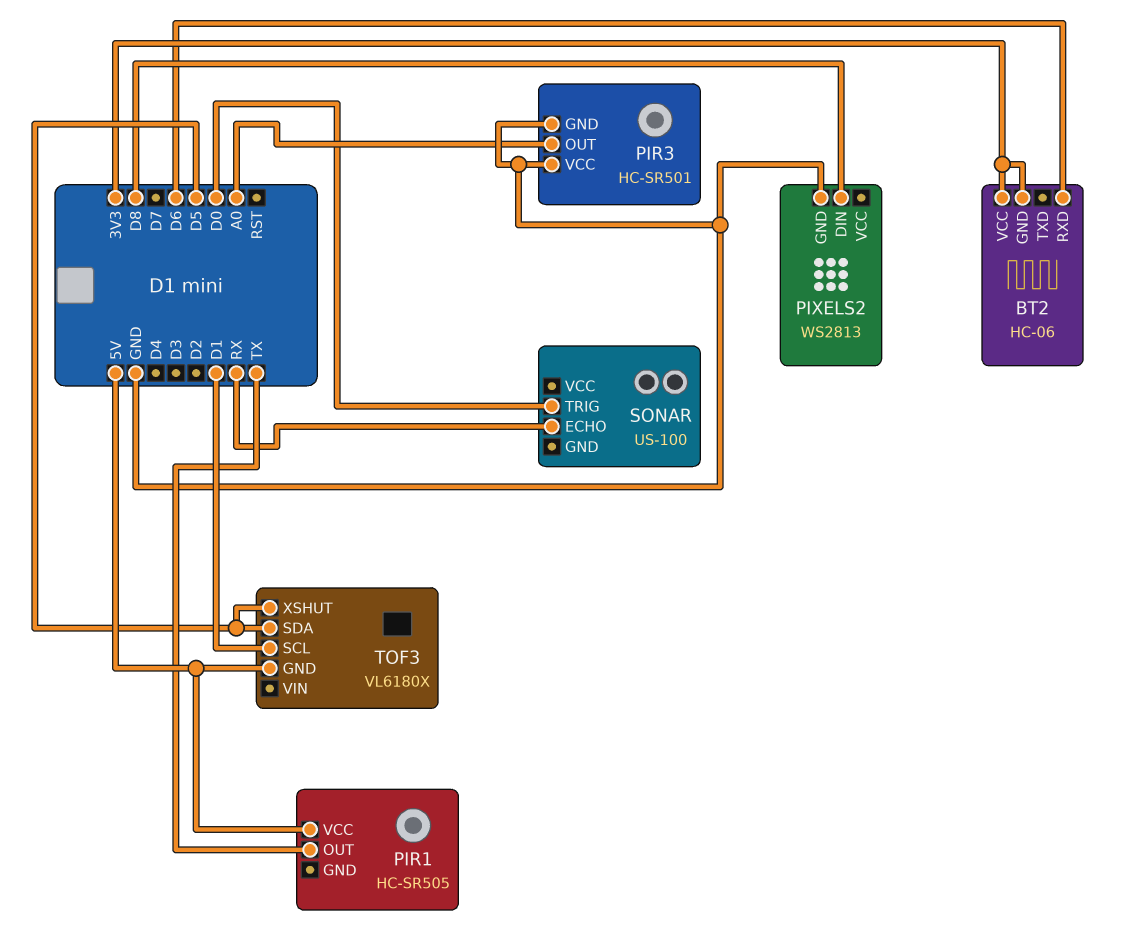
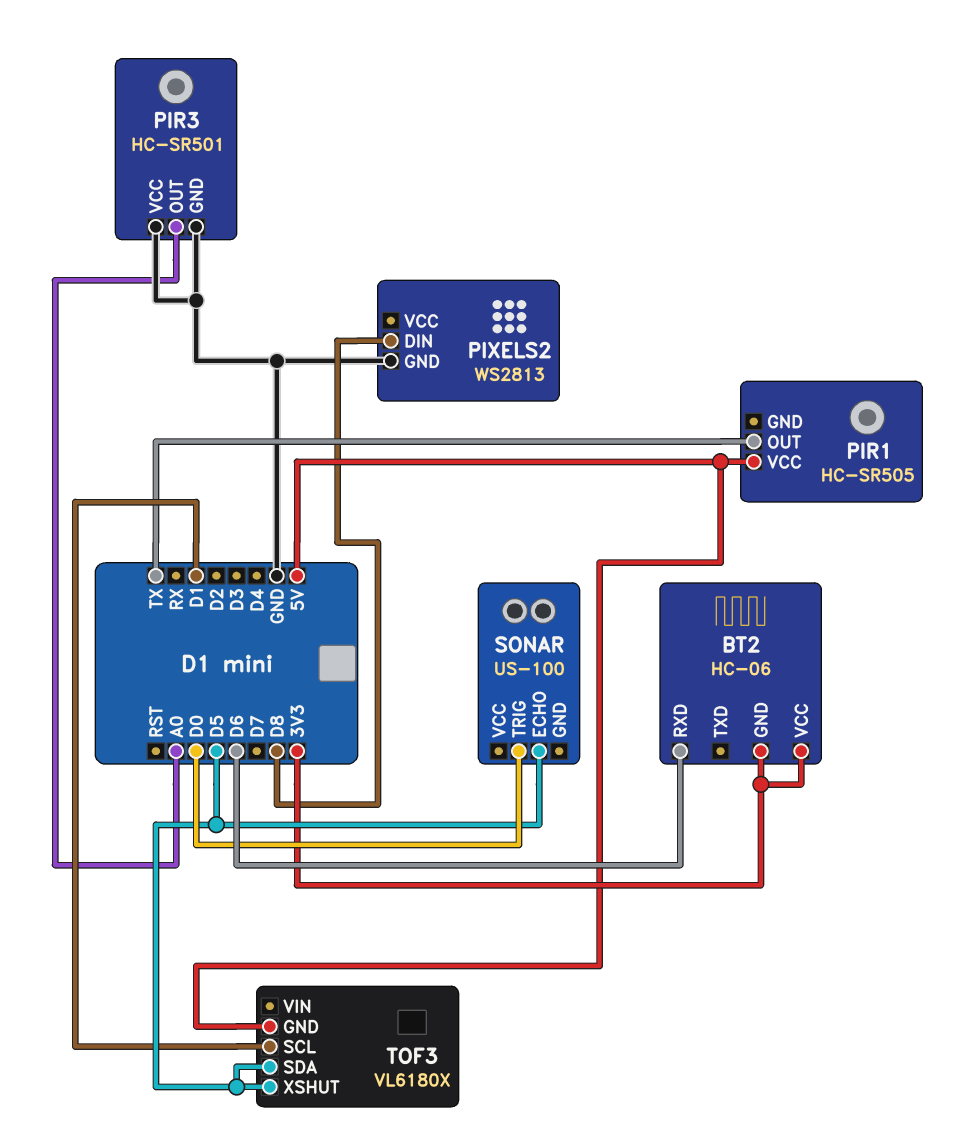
SONAR pin ECHO: RX -> D5

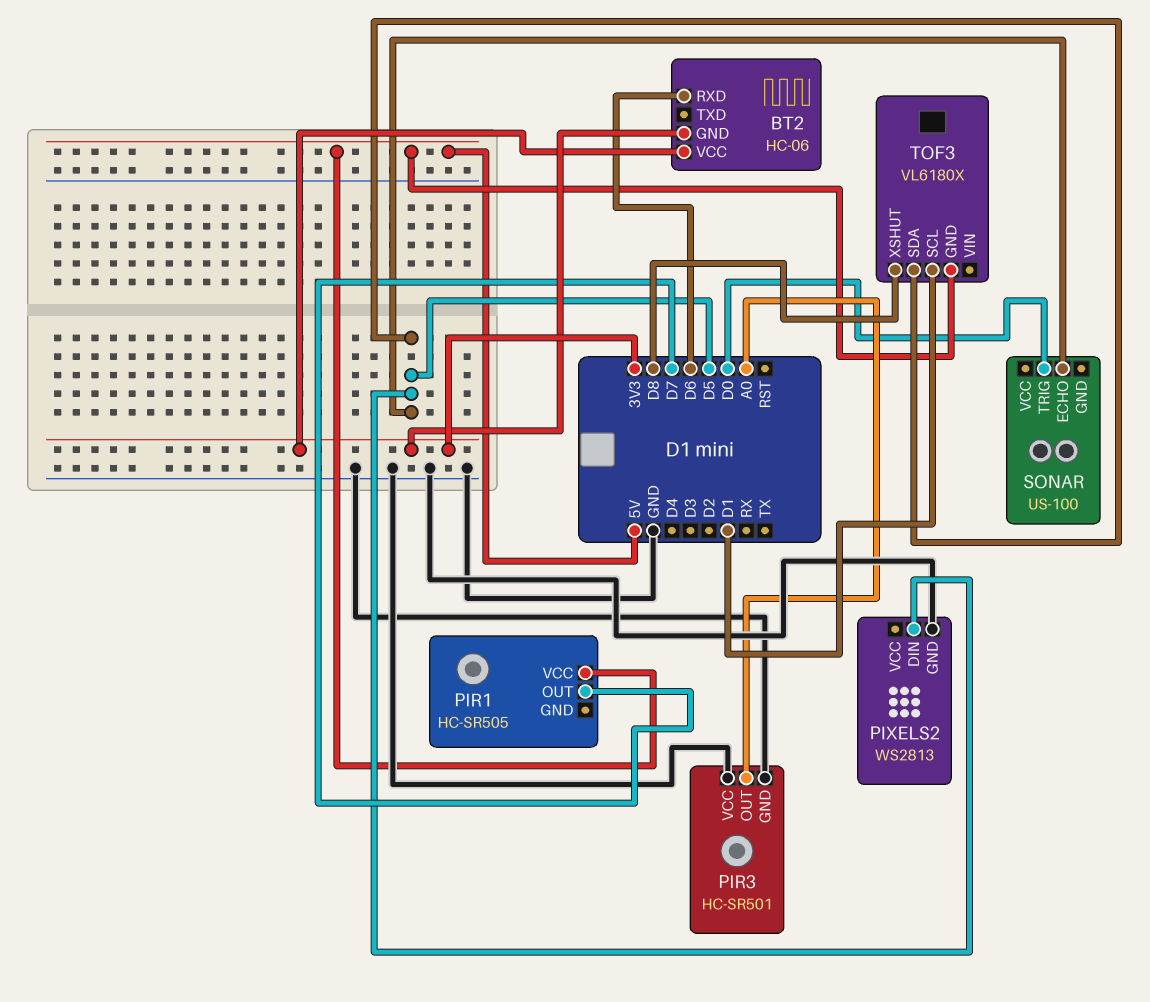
PIR1 pin OUT: TX -> D7
PIXELS2 pin DIN: D8 -> D5
TOF3 pin XSHUT: D5 -> D8

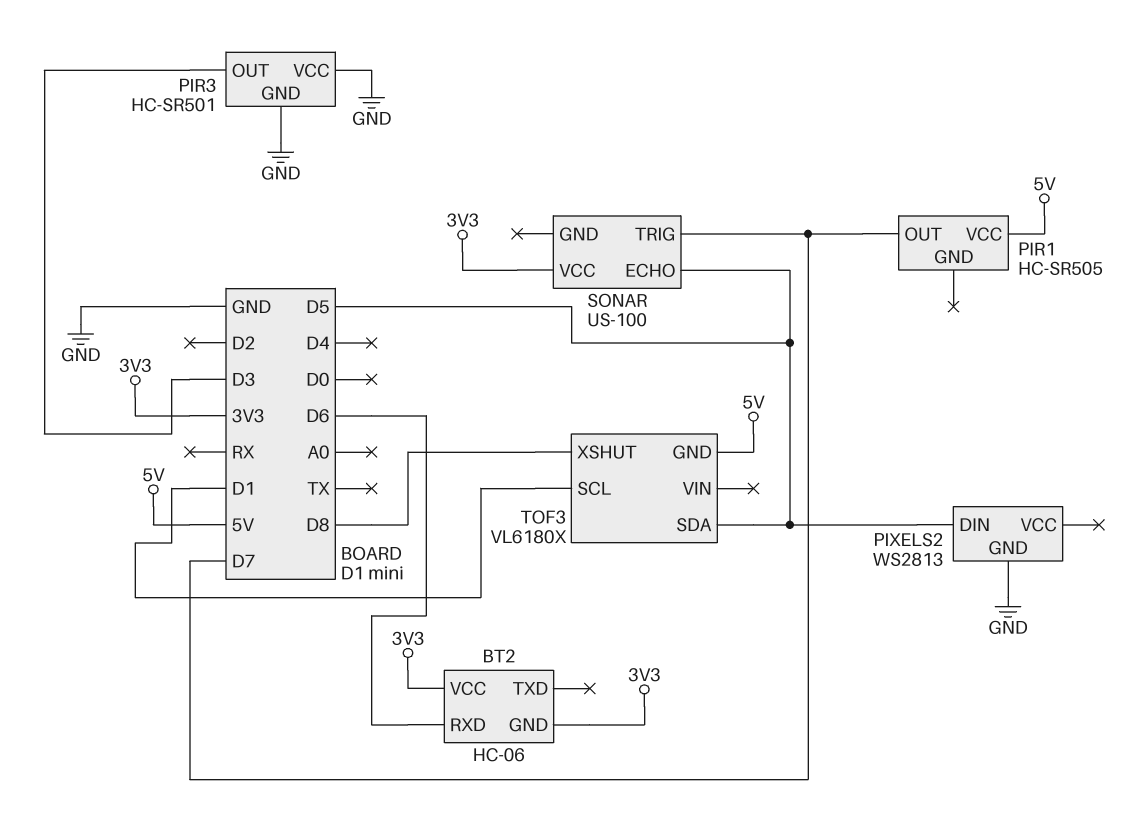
PIR3 pin OUT: A0 -> D3
SONAR pin TRIG: D0 -> D7
SONAR pin VCC: none -> 3V3

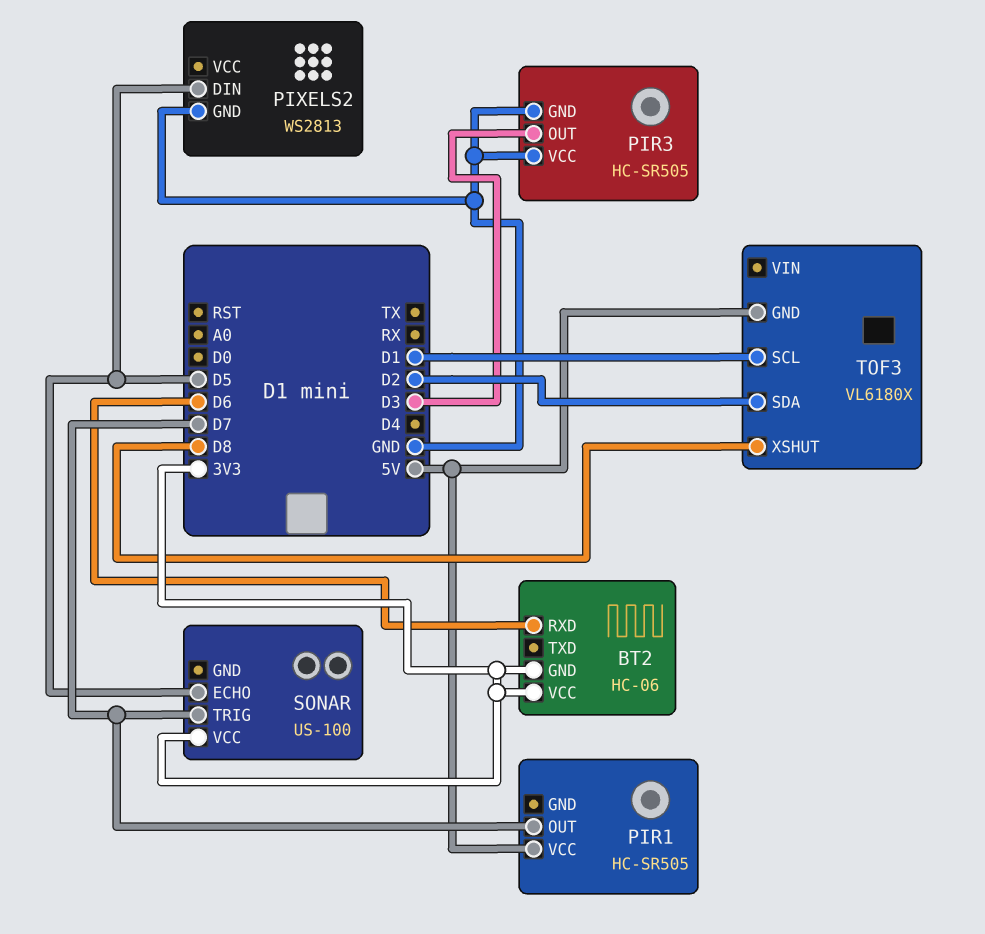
PIR3: HC-SR501 -> HC-SR505
TOF3 pin SDA: D5 -> D2

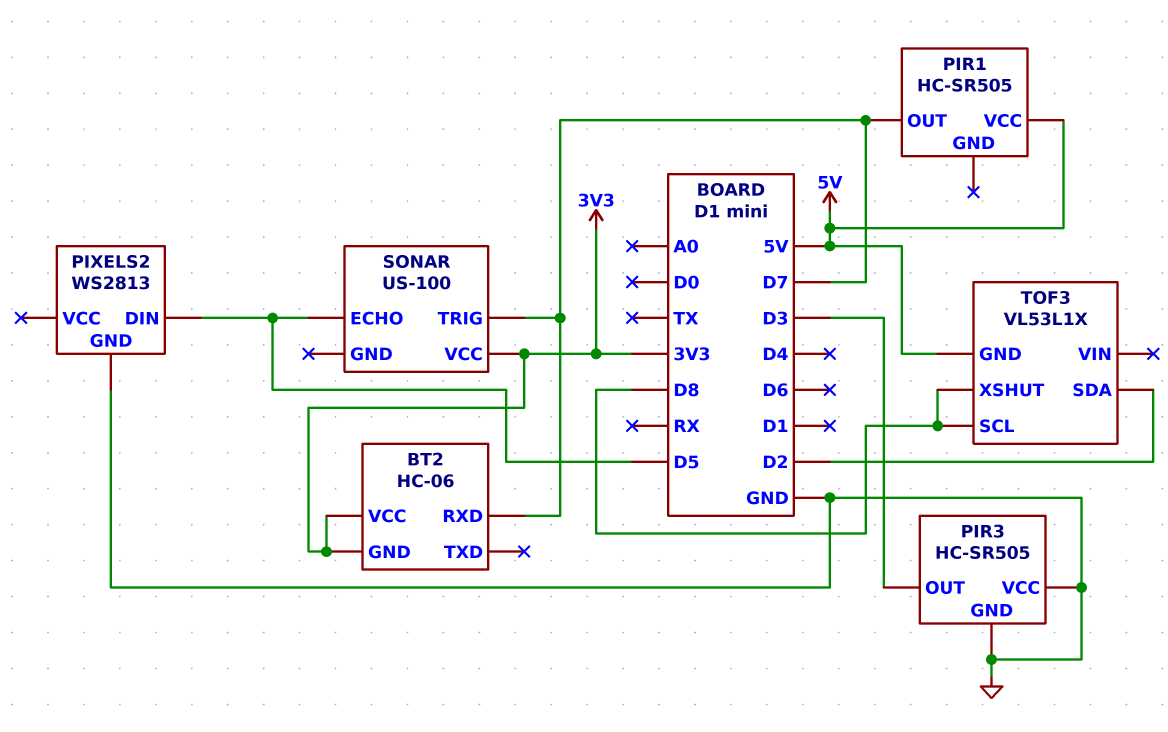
BT2 pin RXD: D6 -> D7
TOF3: VL6180X -> VL53L1X
TOF3 pin SCL: D1 -> D8

